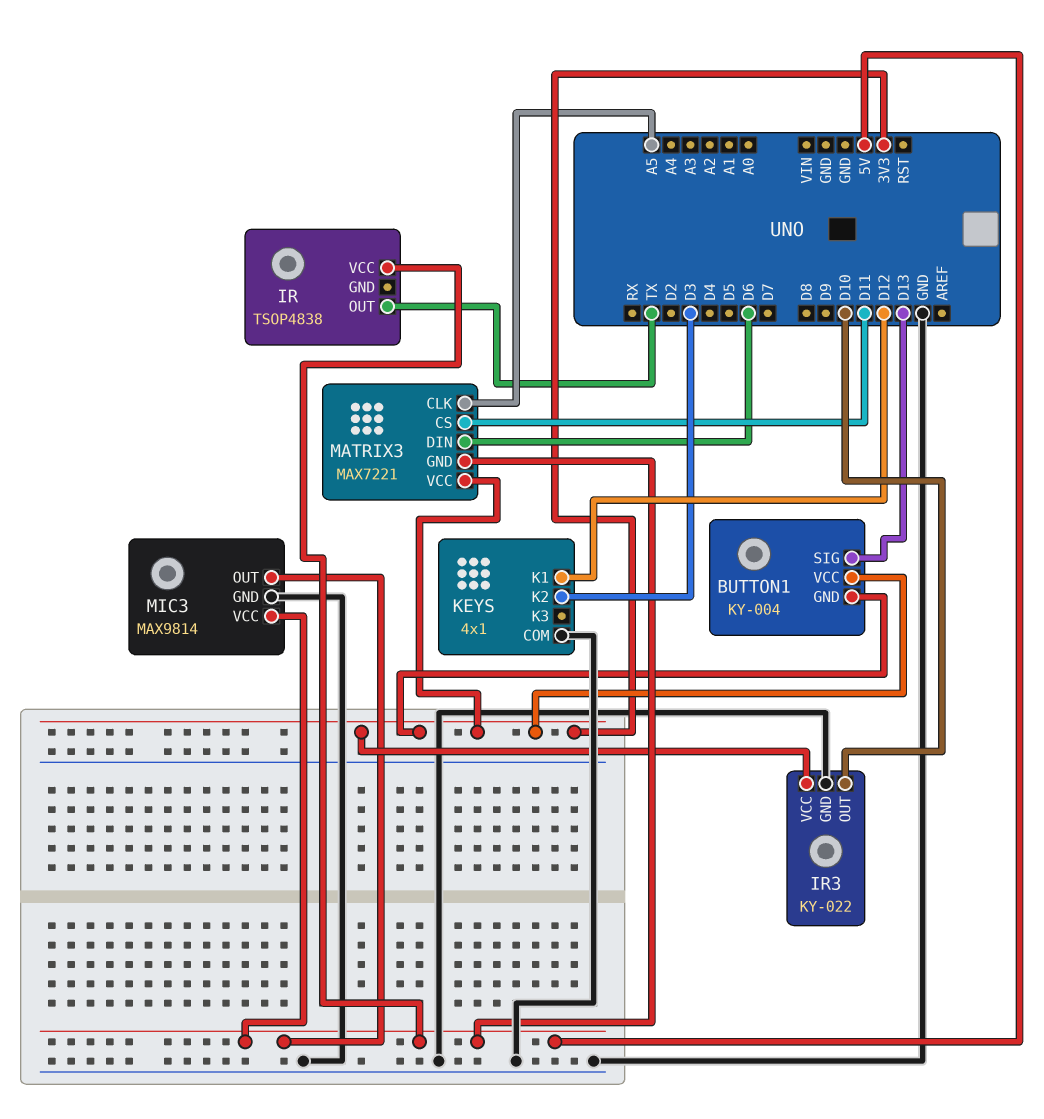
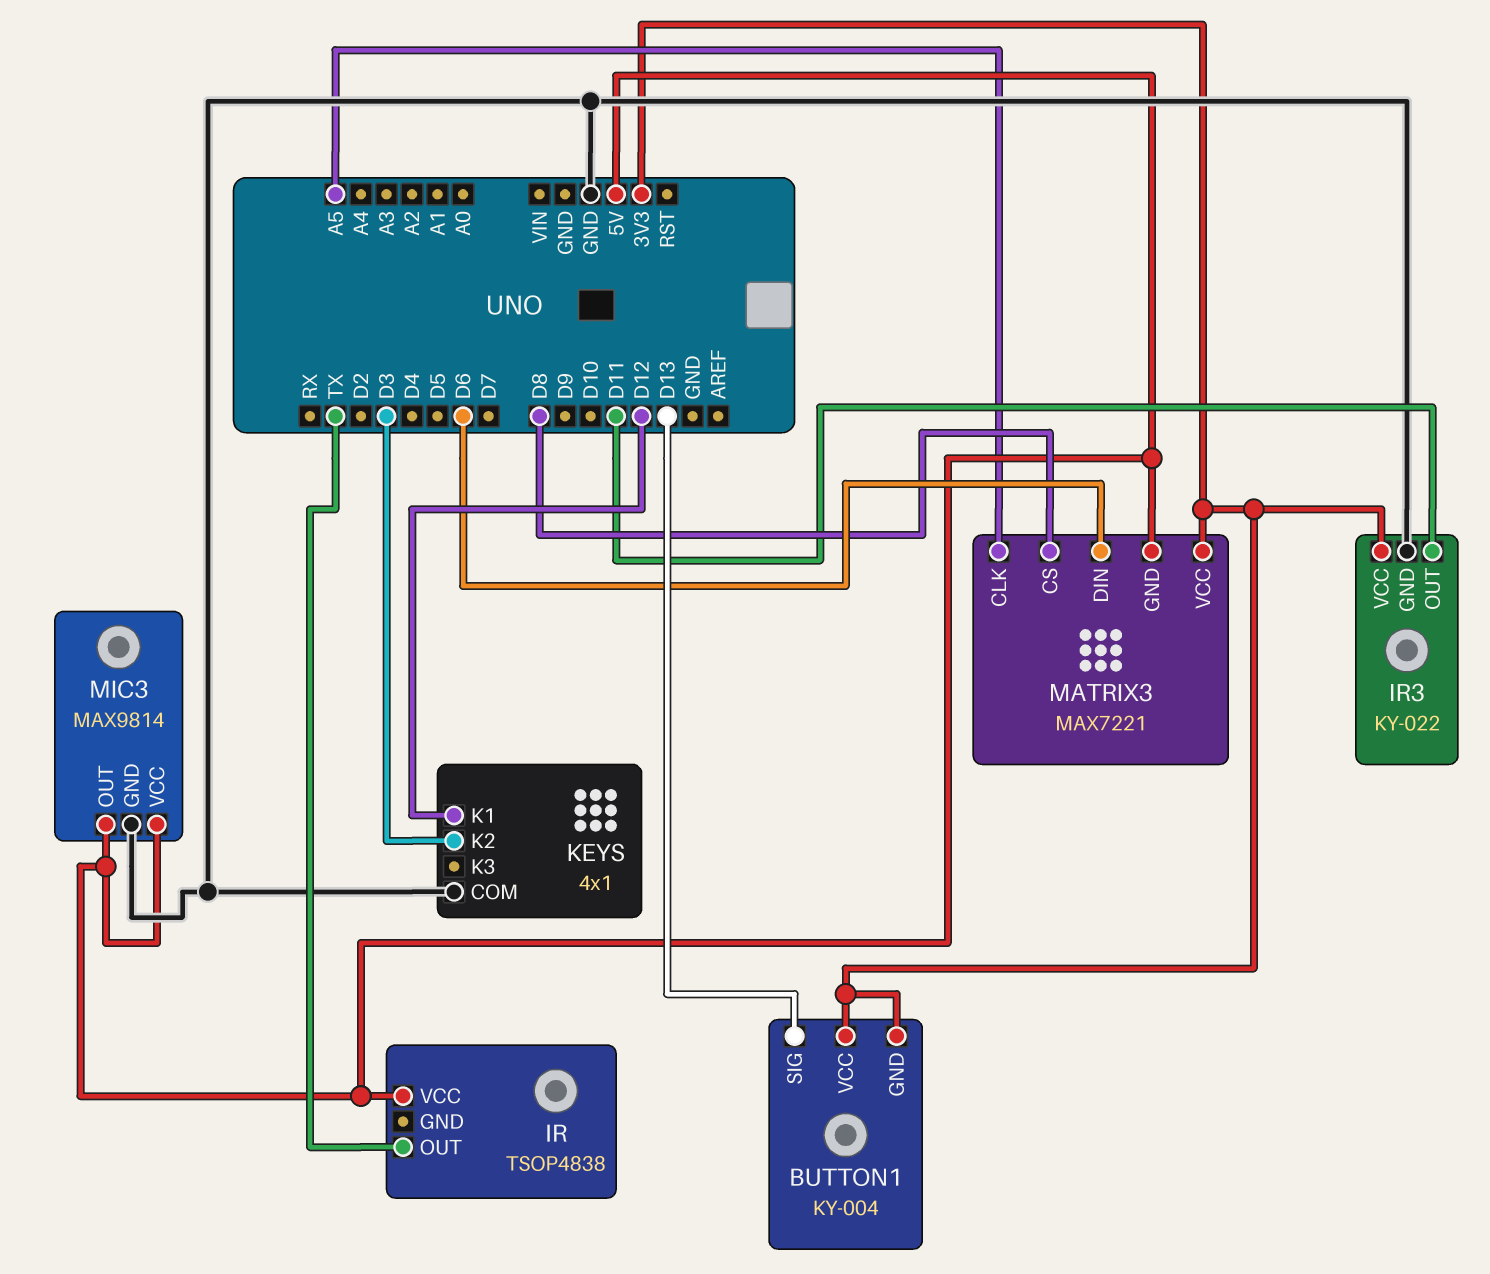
IR3 pin OUT: D10 -> D11
MATRIX3 pin CS: D11 -> D8

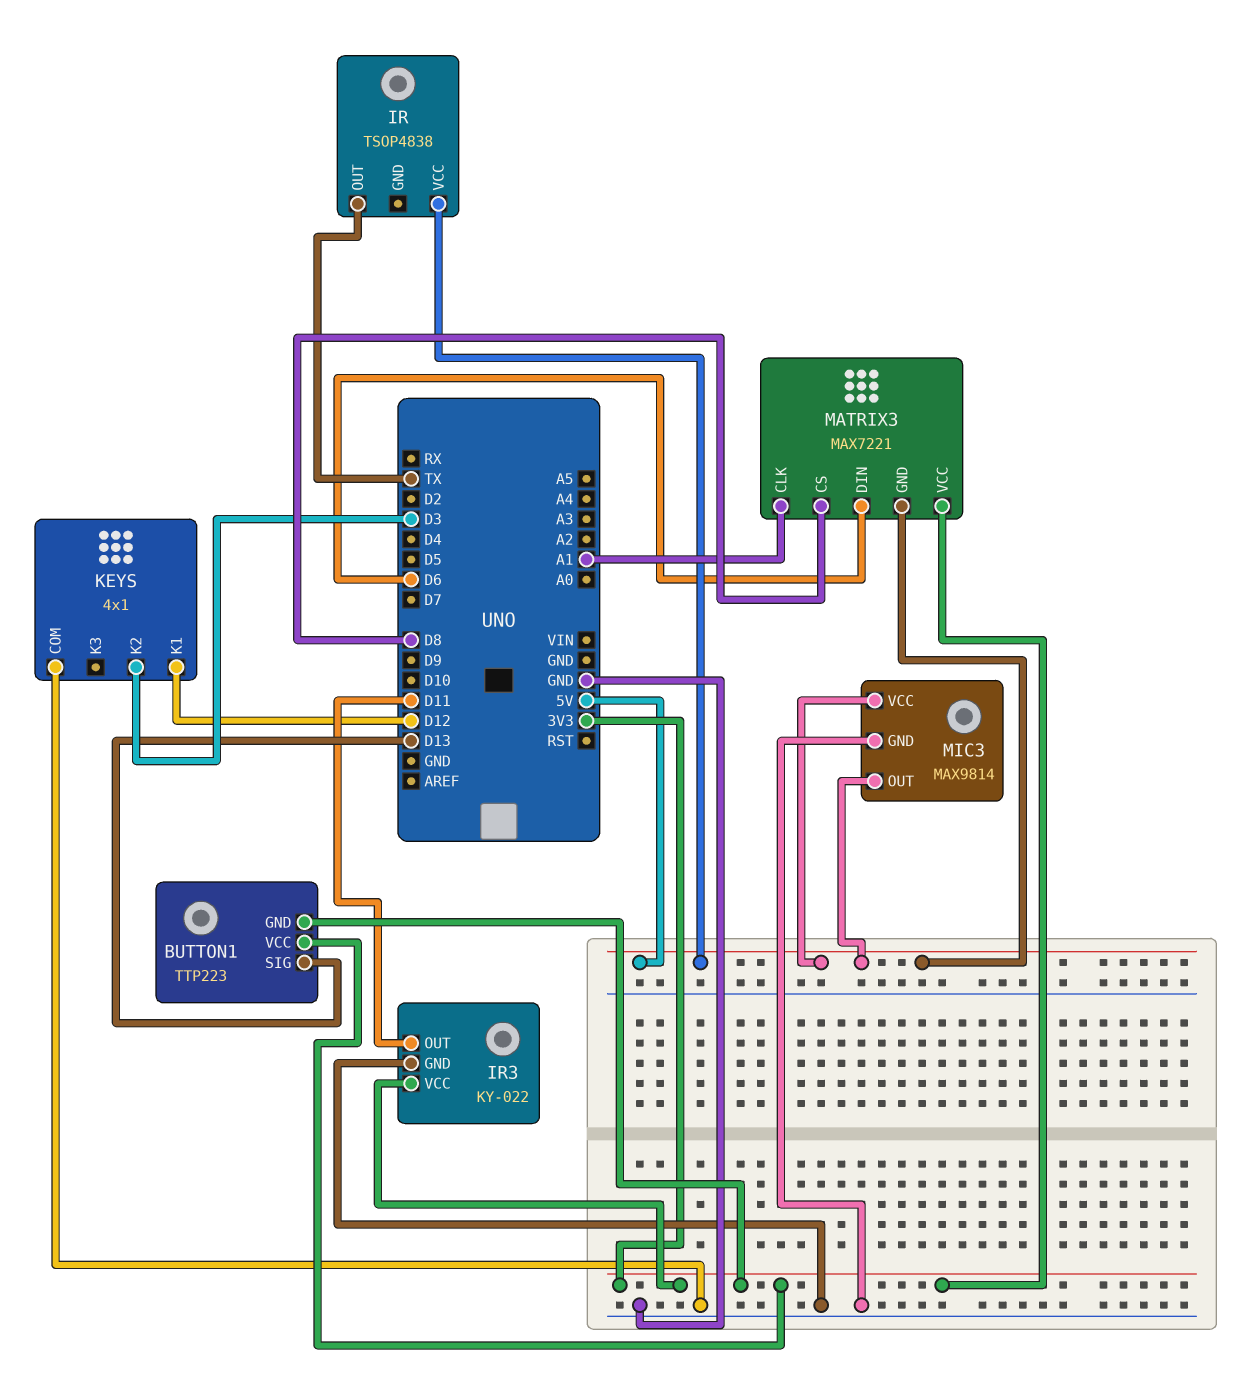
BUTTON1: KY-004 -> TTP223
MATRIX3 pin CLK: A5 -> A1

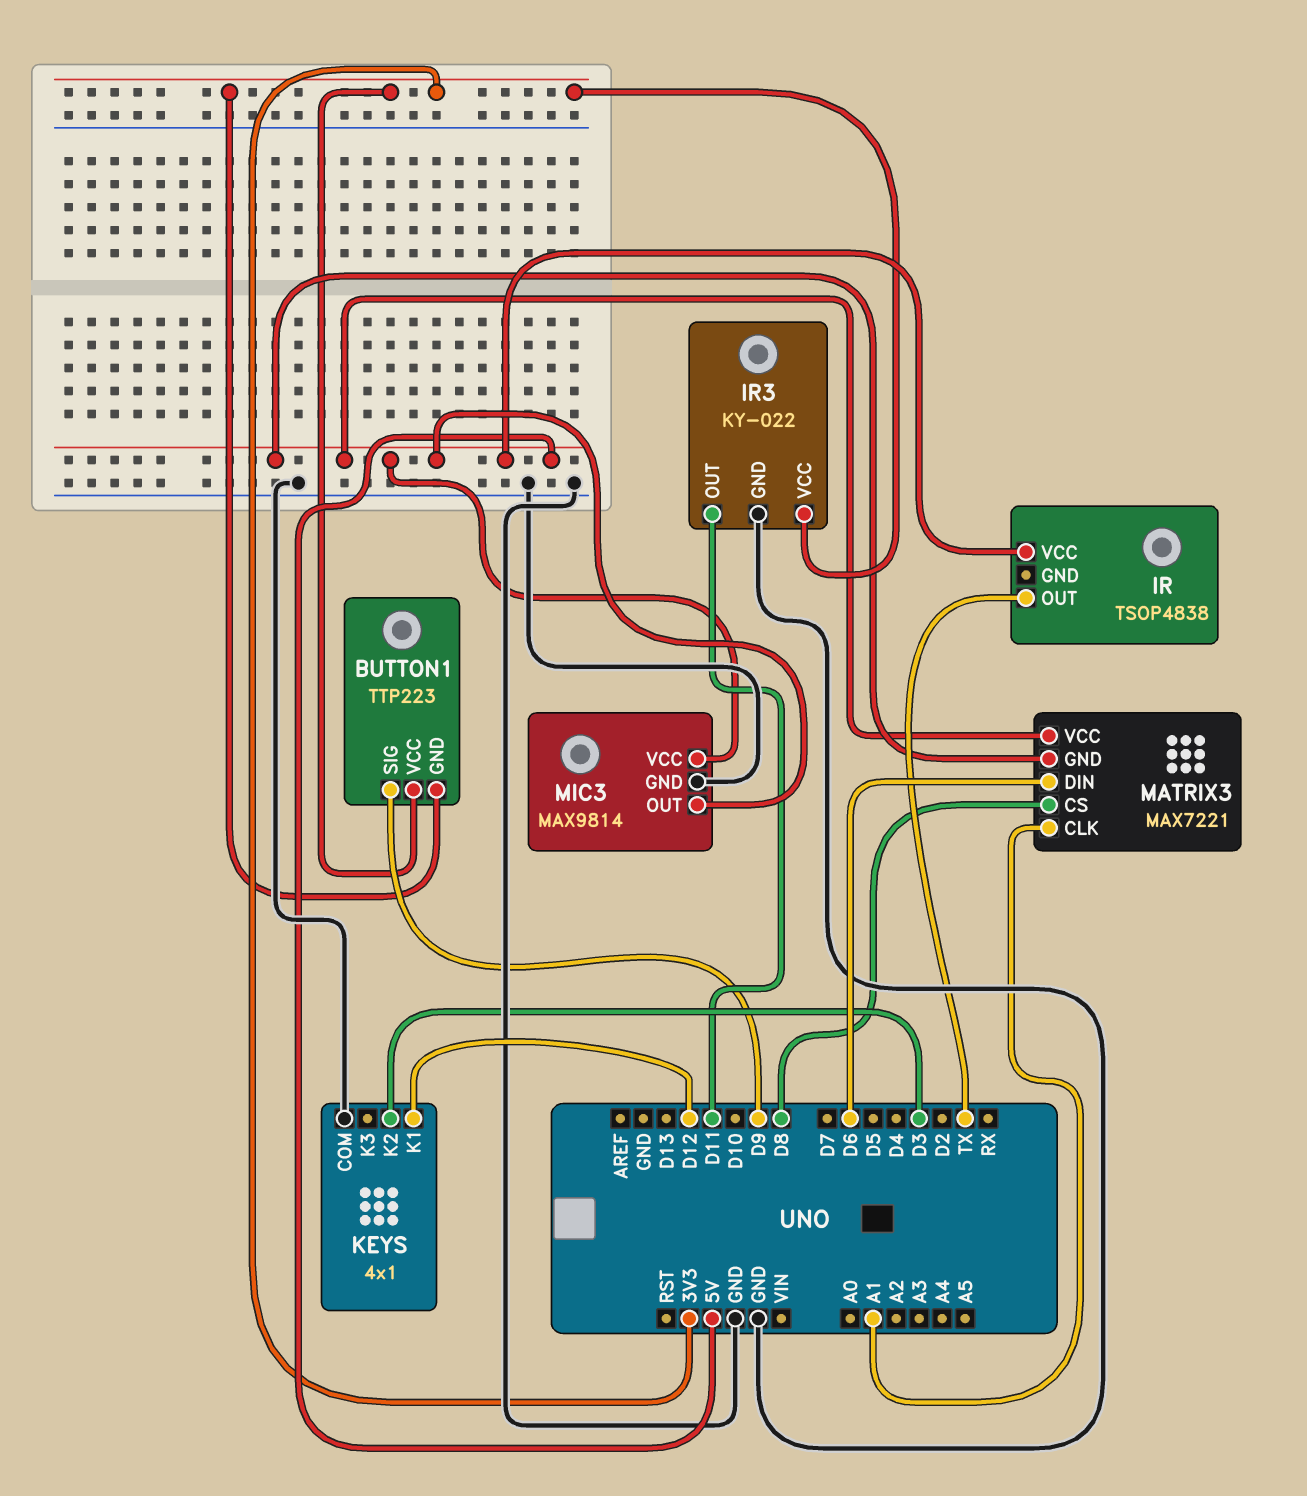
BUTTON1 pin SIG: D13 -> D9
MATRIX3 pin VCC: 3V3 -> 5V

